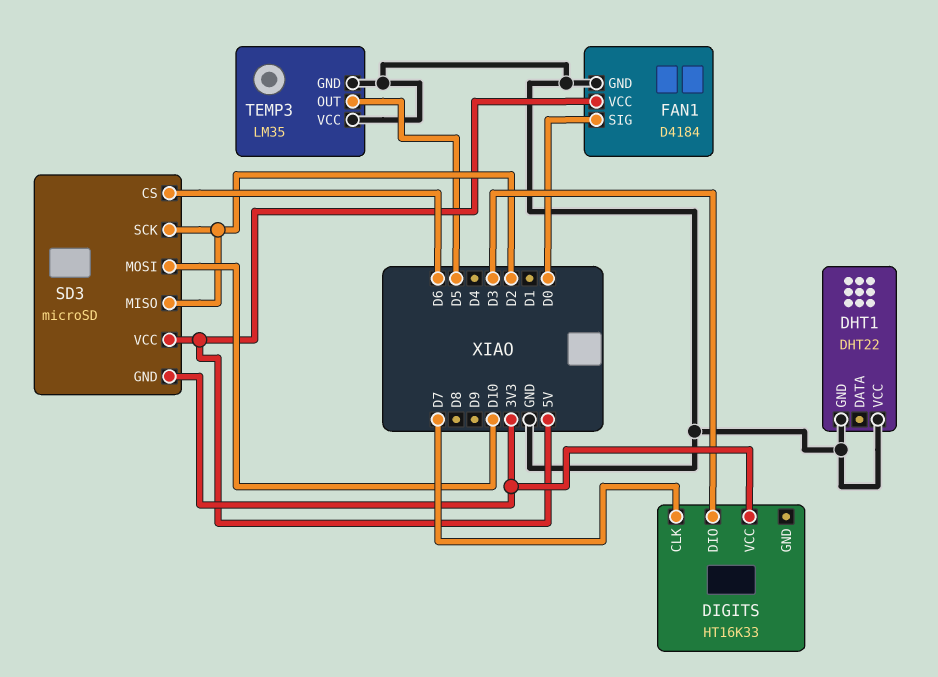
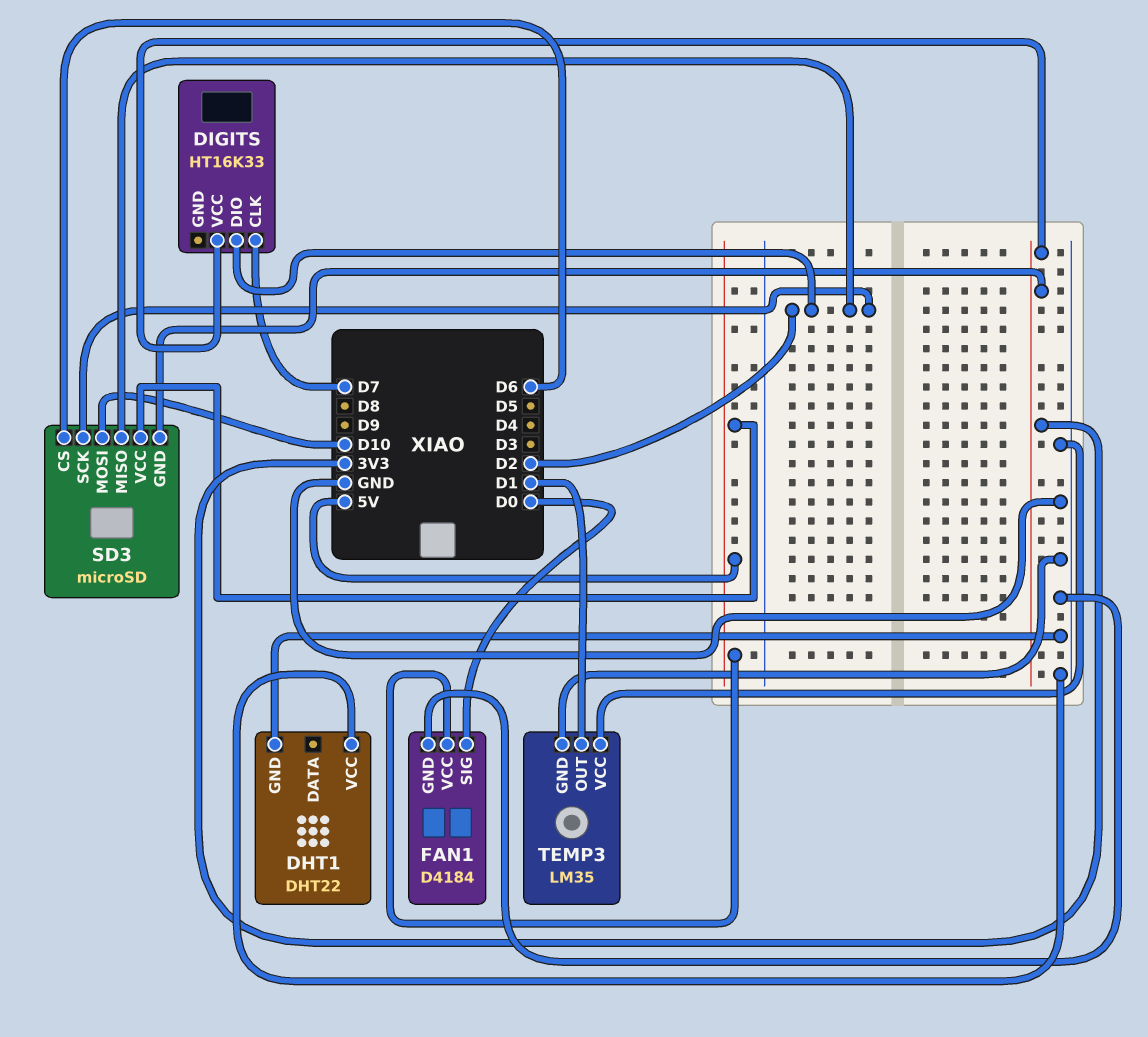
DIGITS pin DIO: D3 -> D2
TEMP3 pin OUT: D5 -> D1

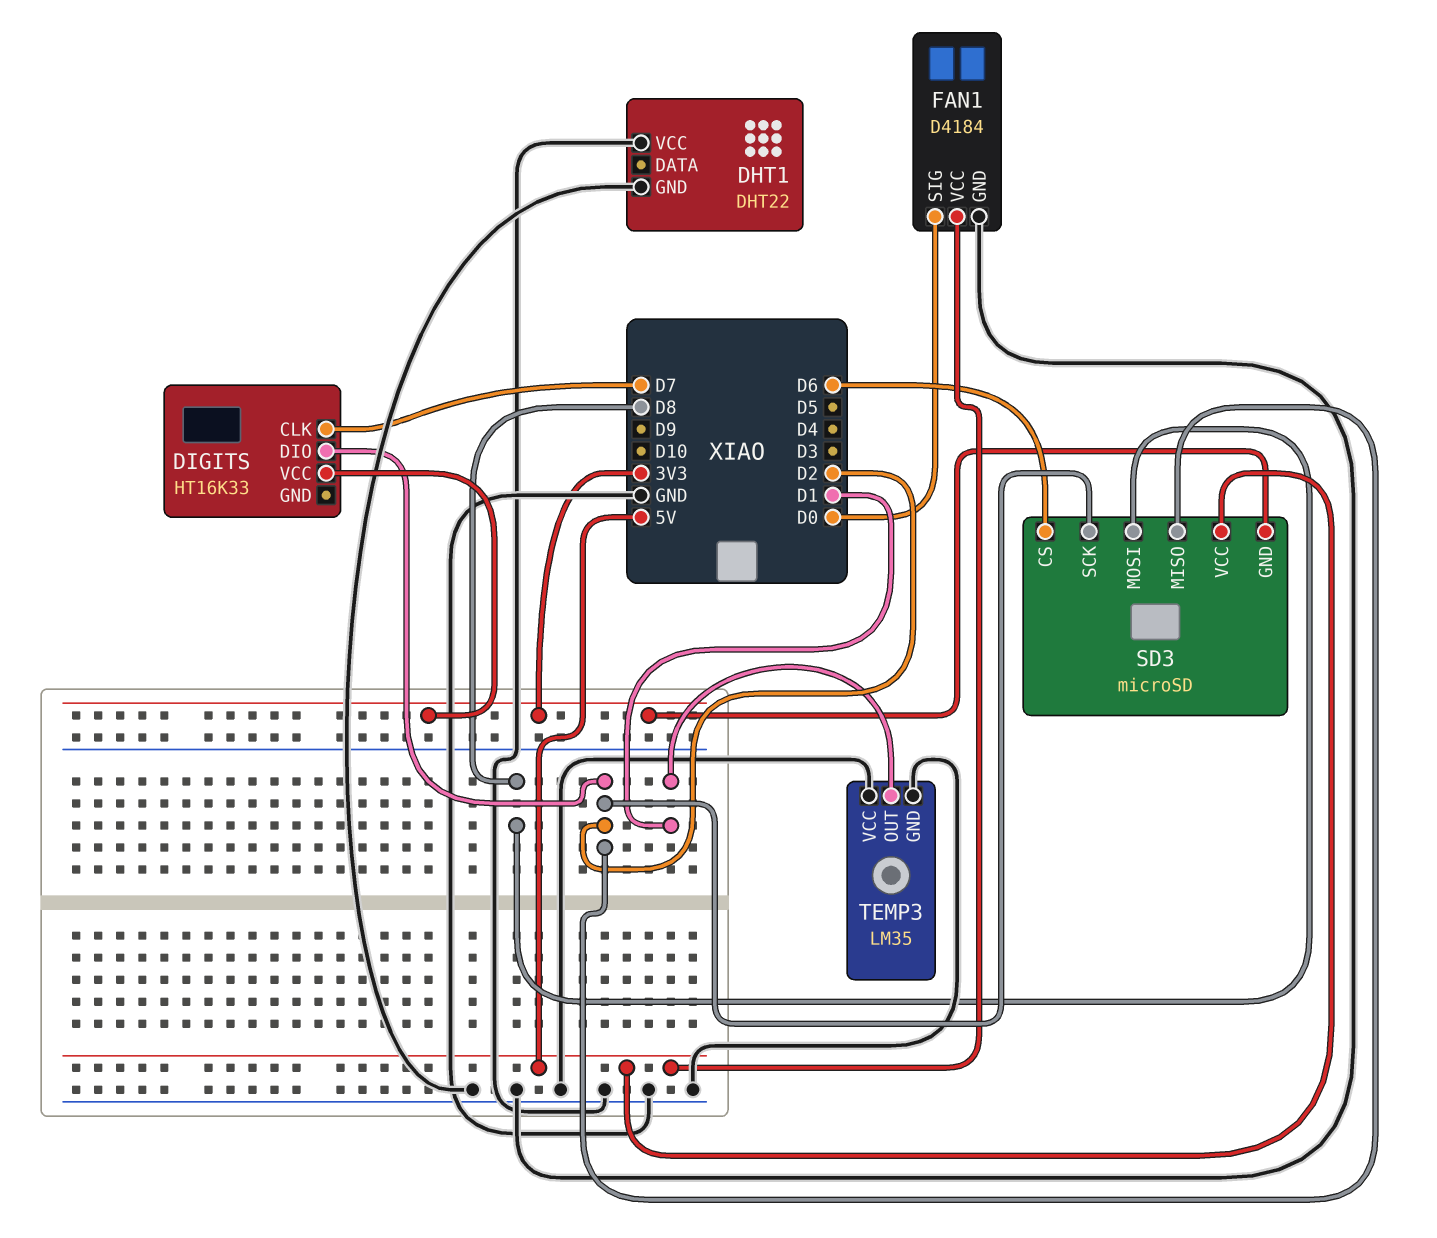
SD3 pin MOSI: D10 -> D8

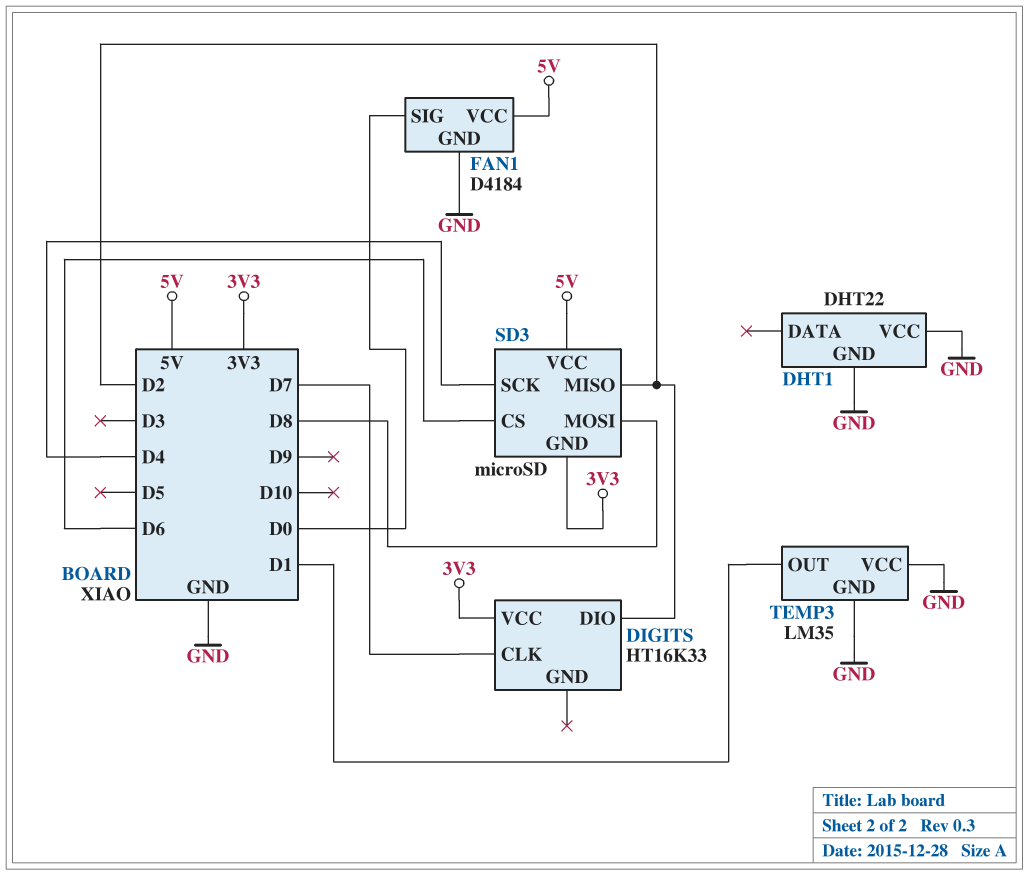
SD3 pin SCK: D2 -> D4

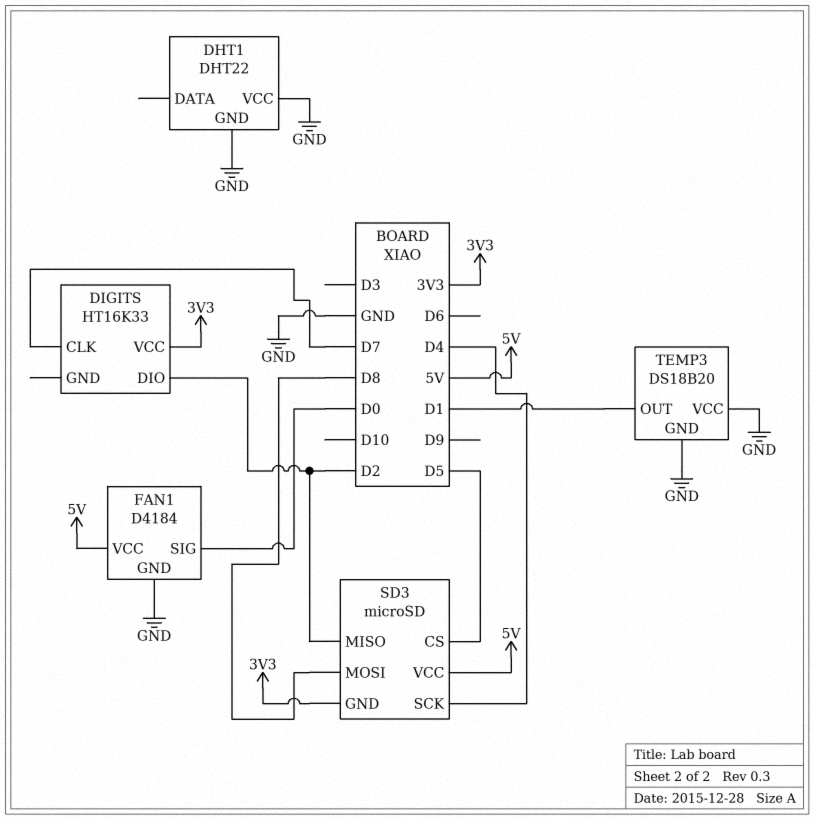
SD3 pin CS: D6 -> D5
TEMP3: LM35 -> DS18B20

